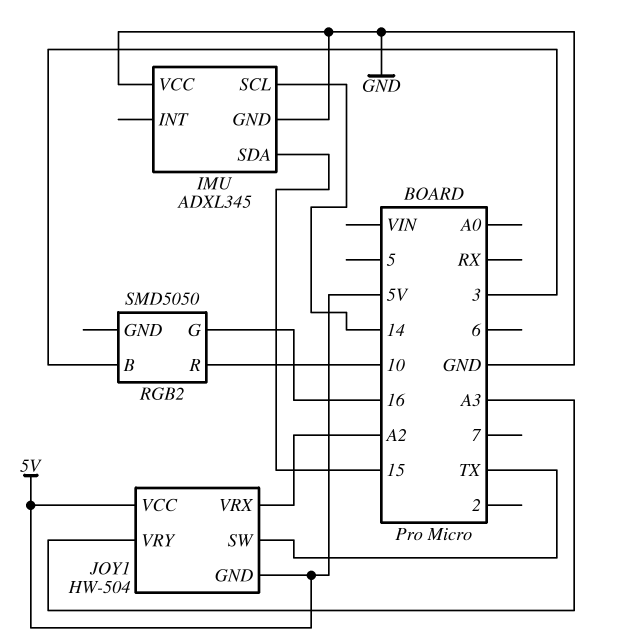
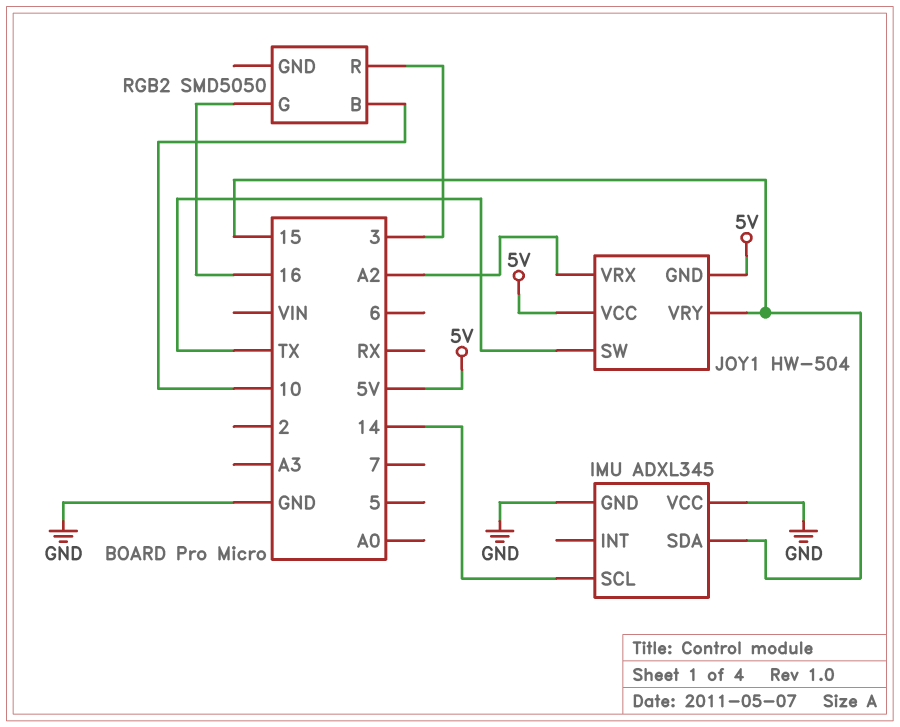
JOY1 pin VRY: A3 -> 15
RGB2 pin B: 3 -> 10
RGB2 pin R: 10 -> 3

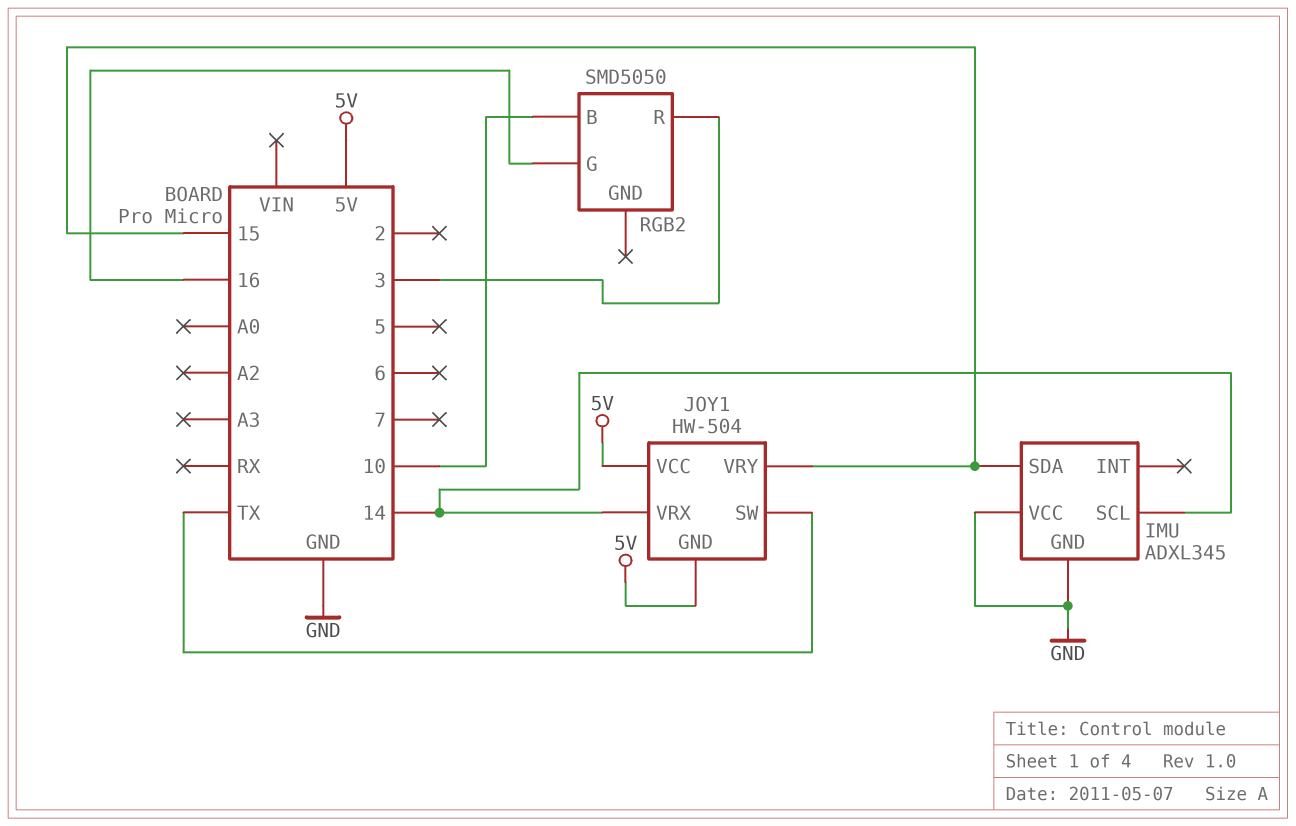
JOY1 pin VRX: A2 -> 14

